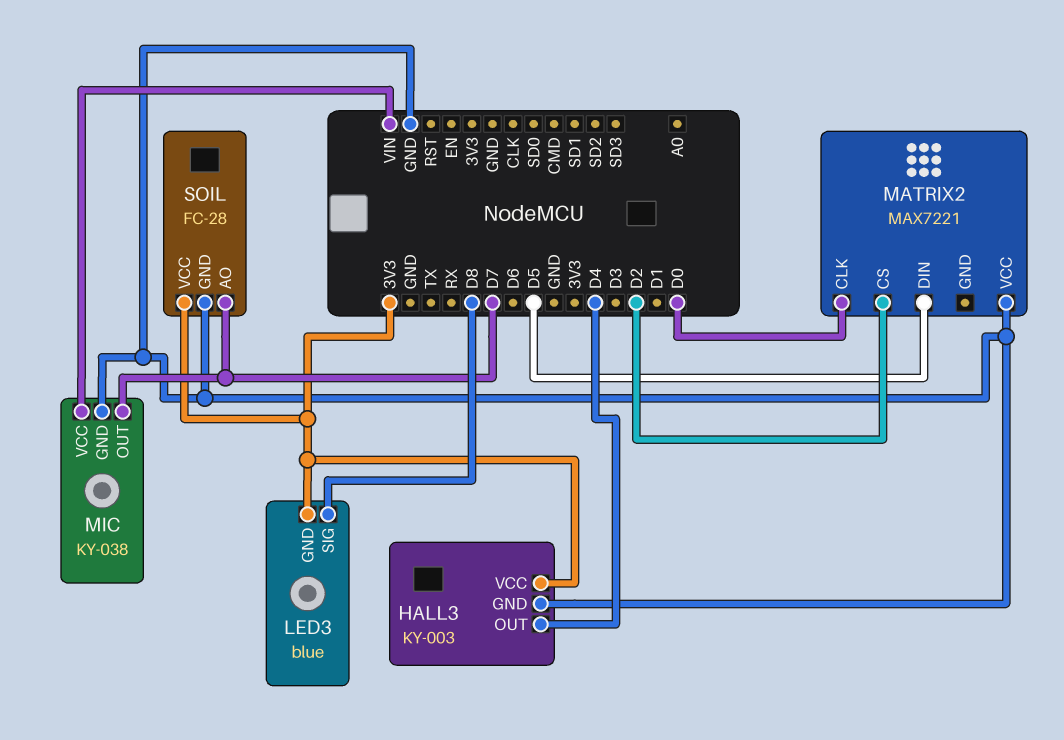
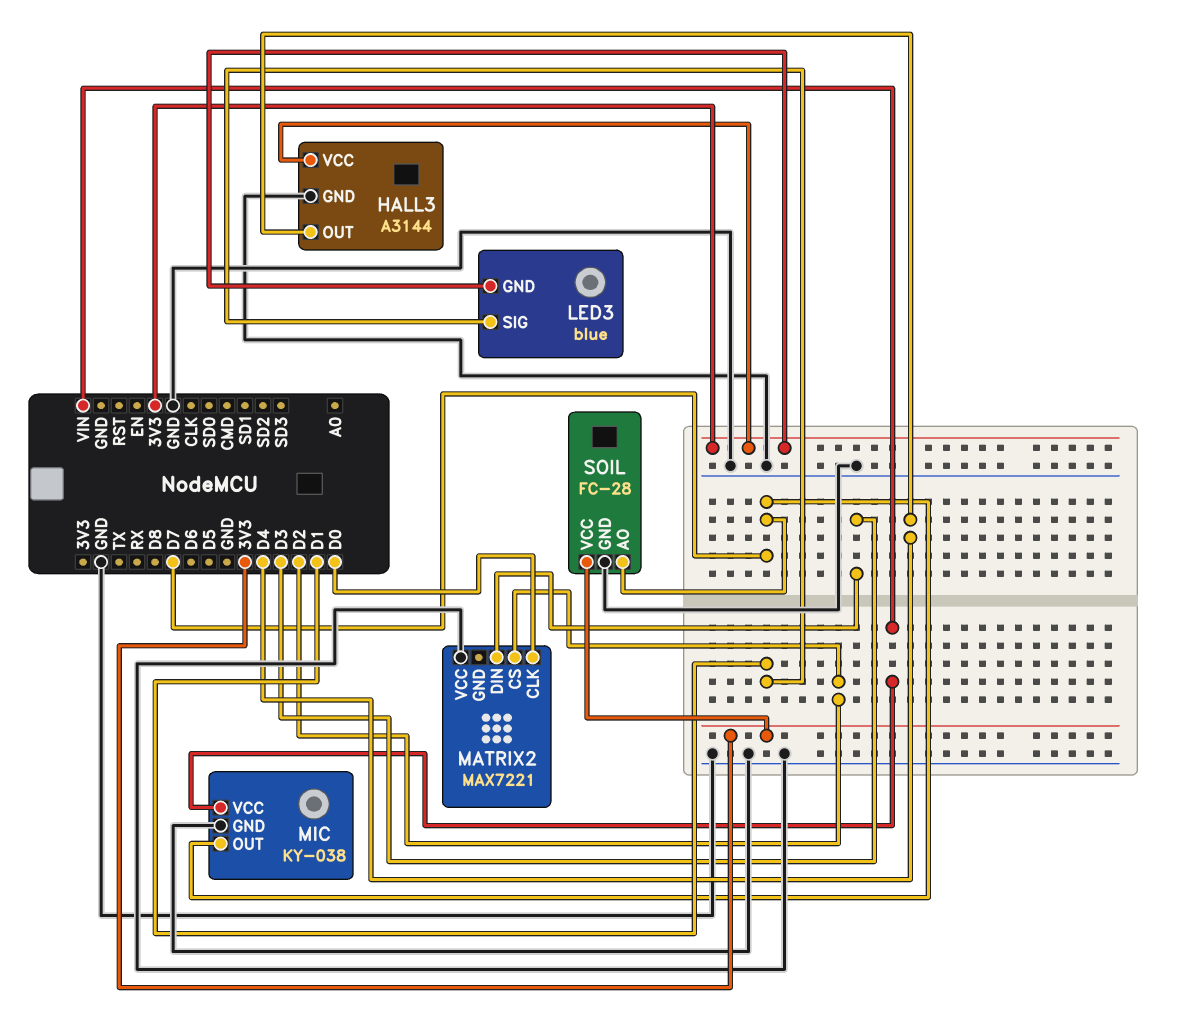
HALL3: KY-003 -> A3144
LED3 pin SIG: D8 -> D1
MATRIX2 pin DIN: D5 -> D3

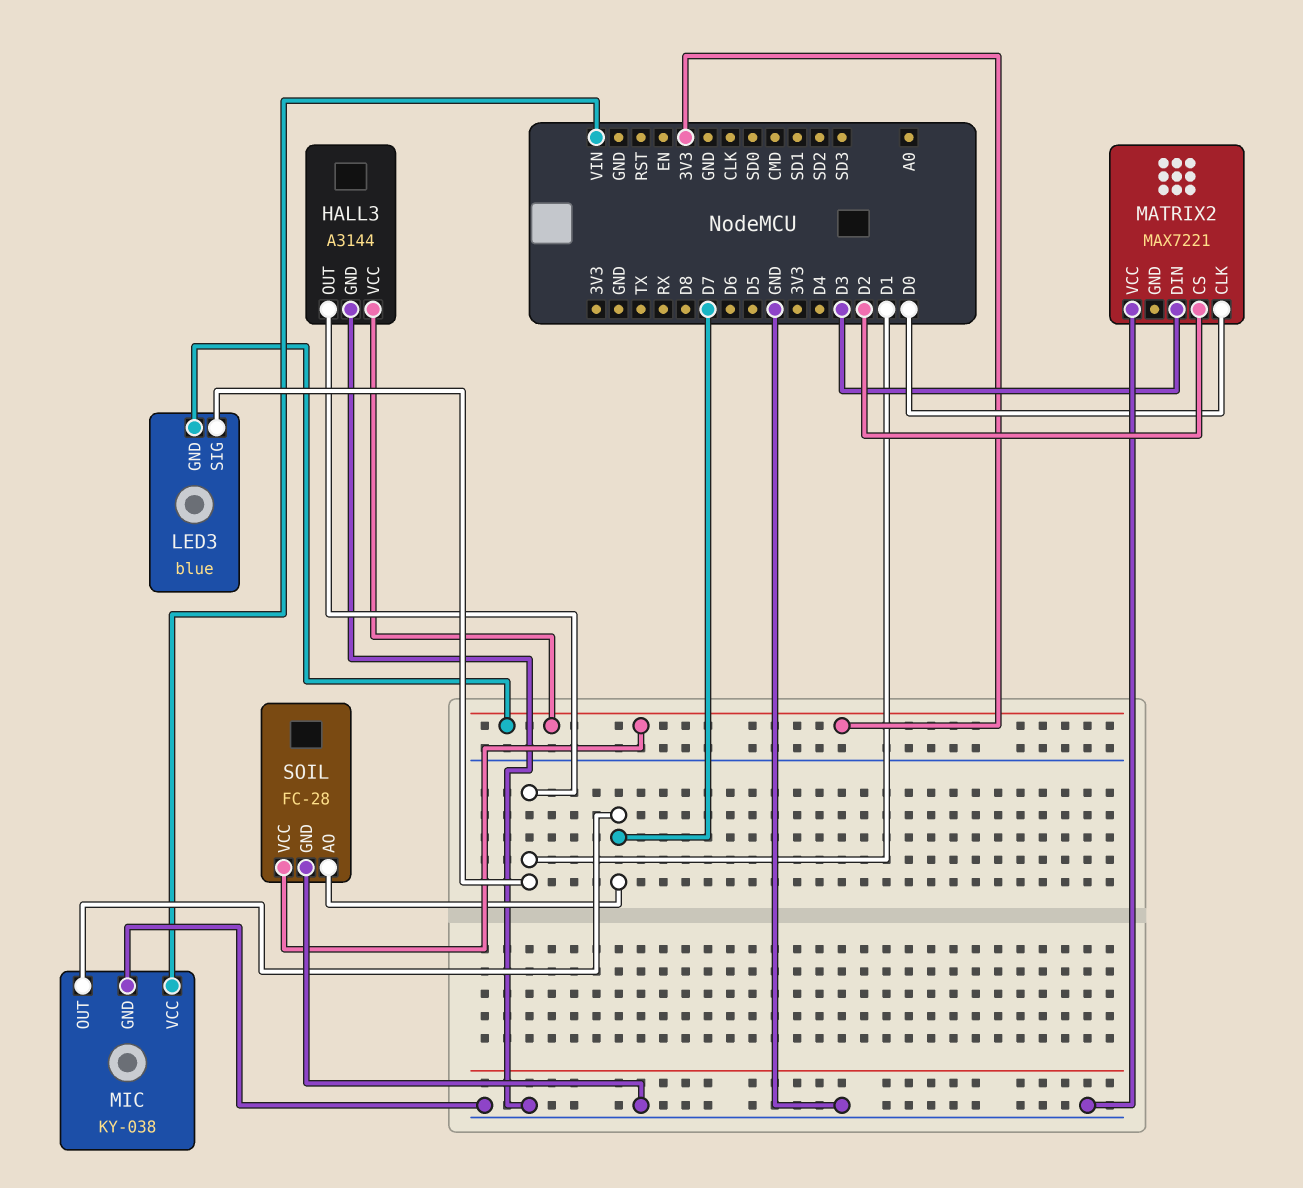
HALL3 pin OUT: D4 -> D1

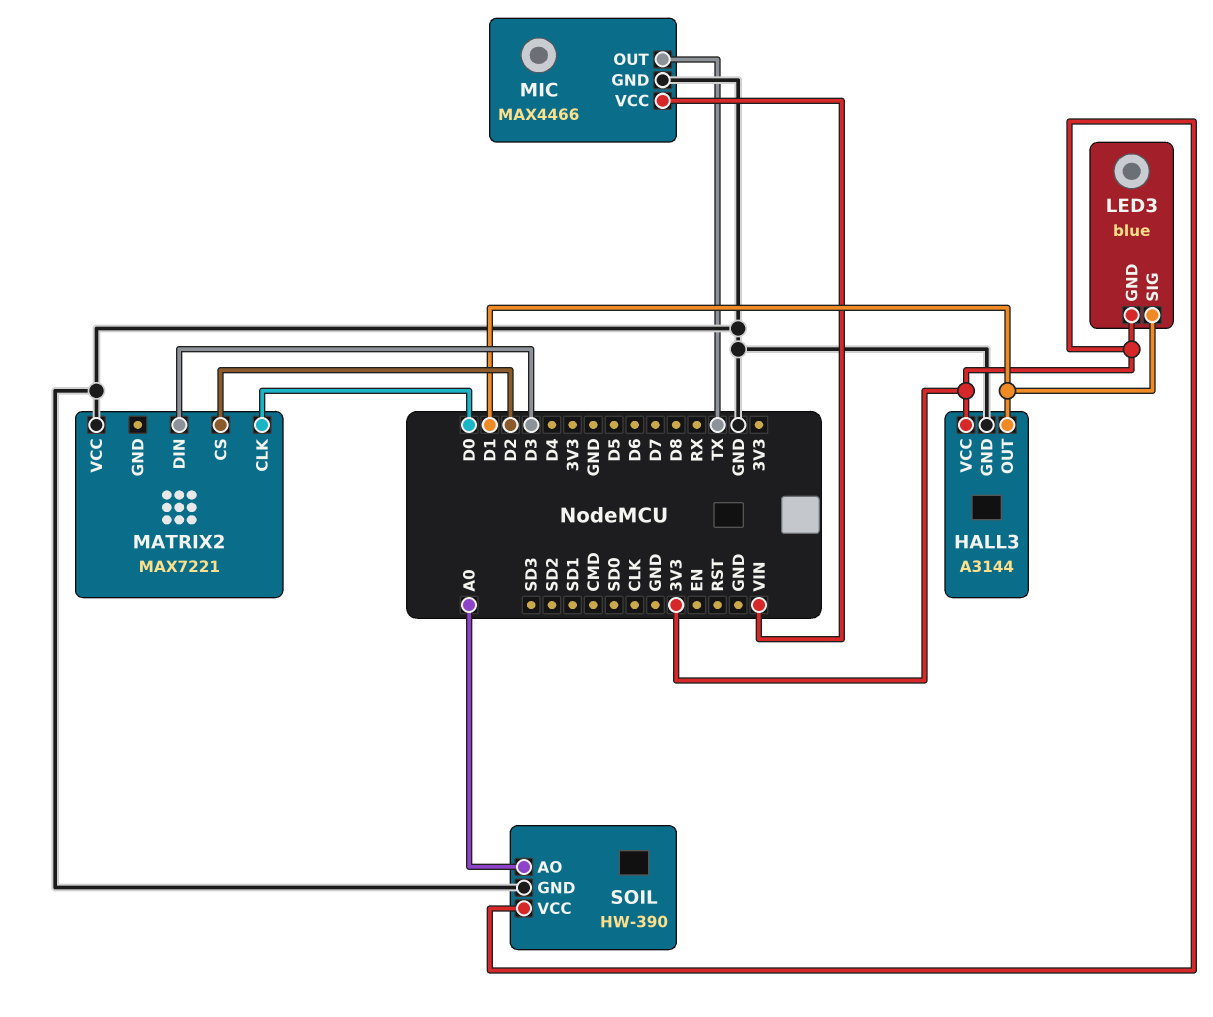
MIC: KY-038 -> MAX4466
MIC pin OUT: D7 -> TX
SOIL: FC-28 -> HW-390
SOIL pin AO: D7 -> A0

